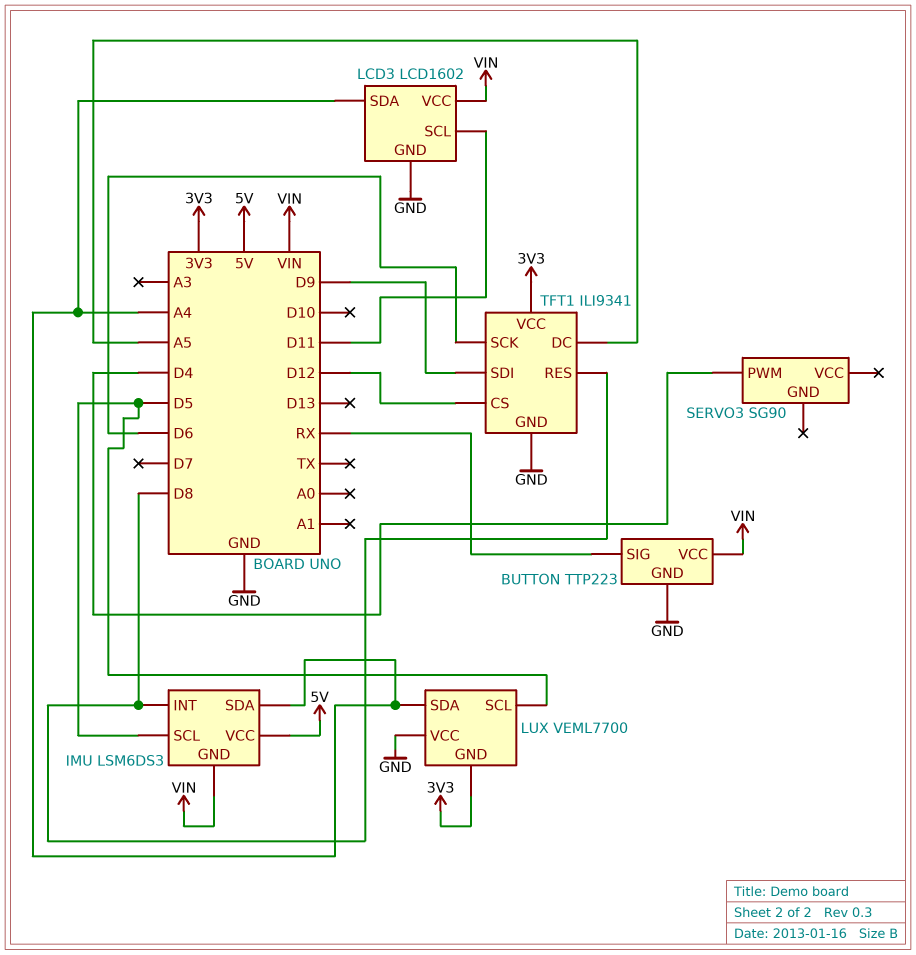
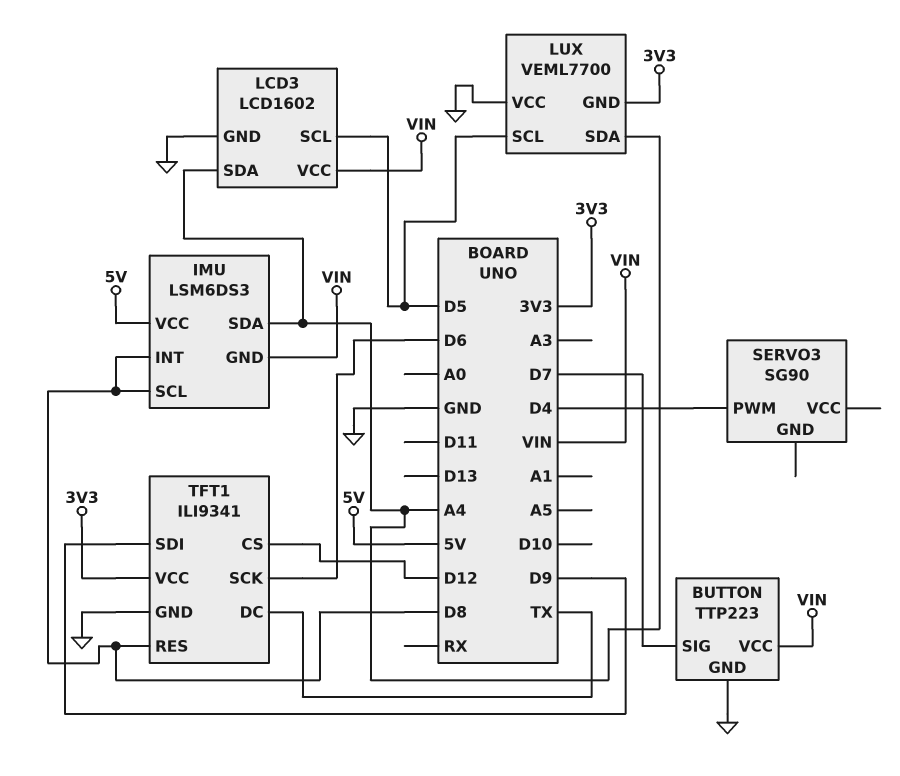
BUTTON pin SIG: RX -> D7
IMU pin SCL: D5 -> D8
LCD3 pin SCL: D11 -> D5
TFT1 pin DC: A5 -> TX

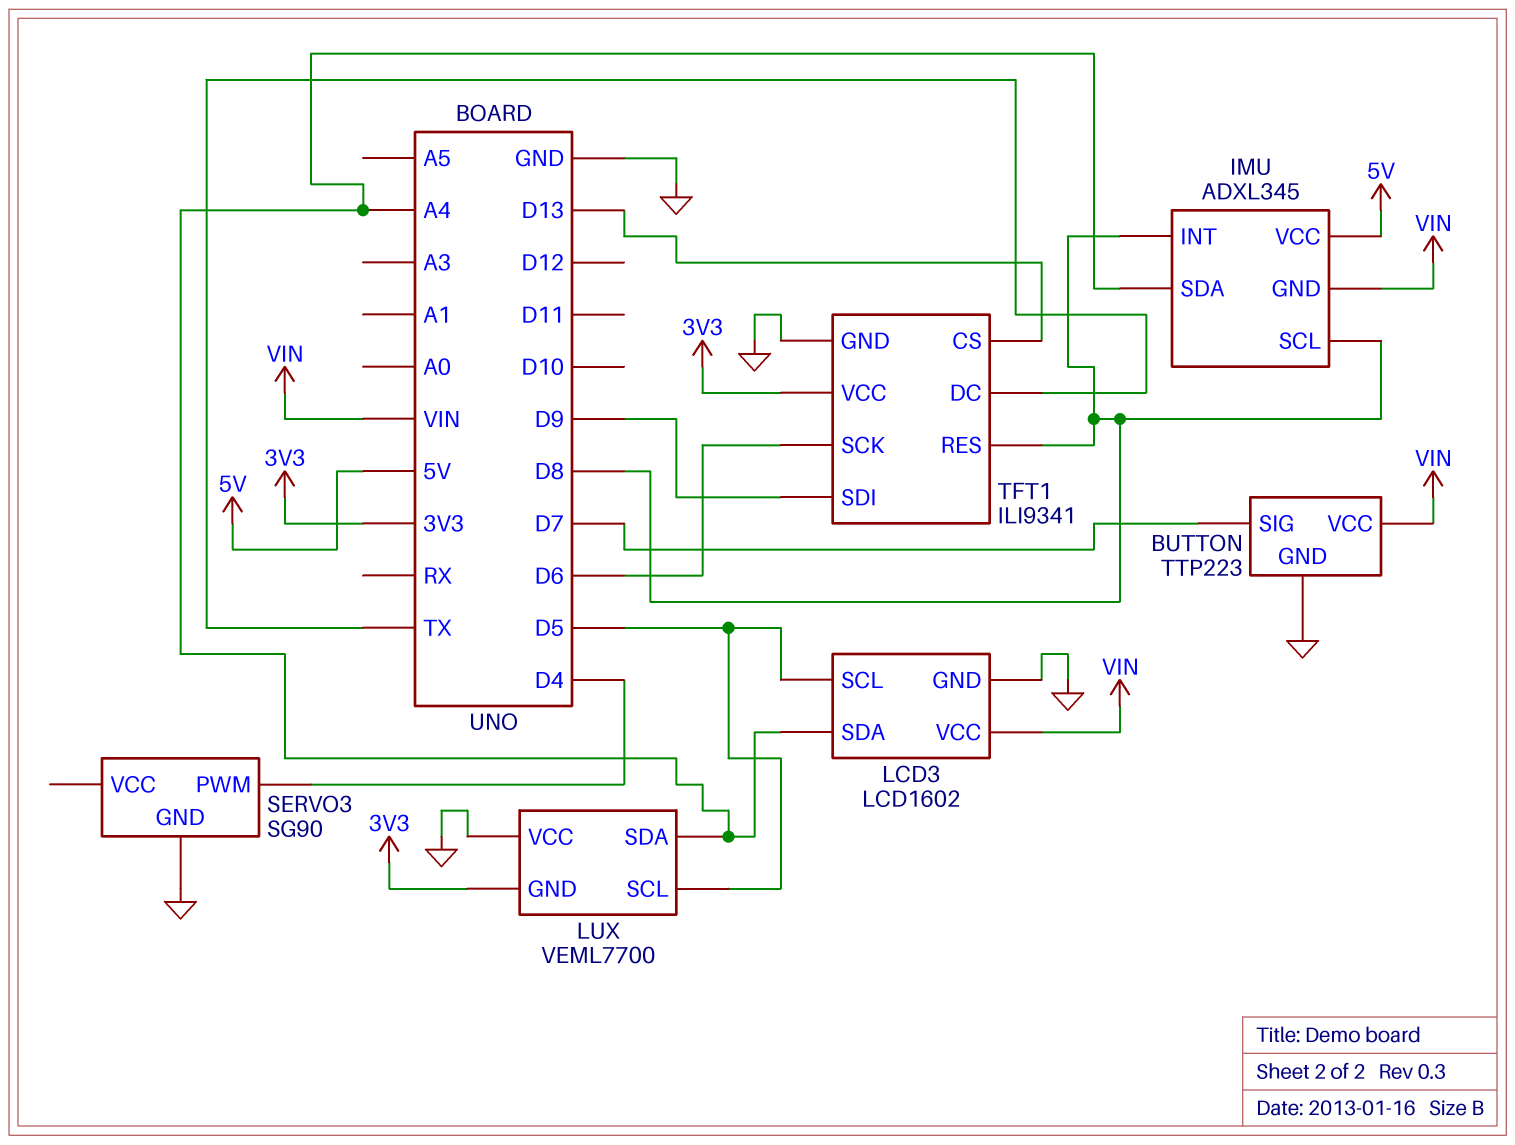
IMU: LSM6DS3 -> ADXL345
SERVO3 pin GND: none -> GND
TFT1 pin CS: D12 -> D13

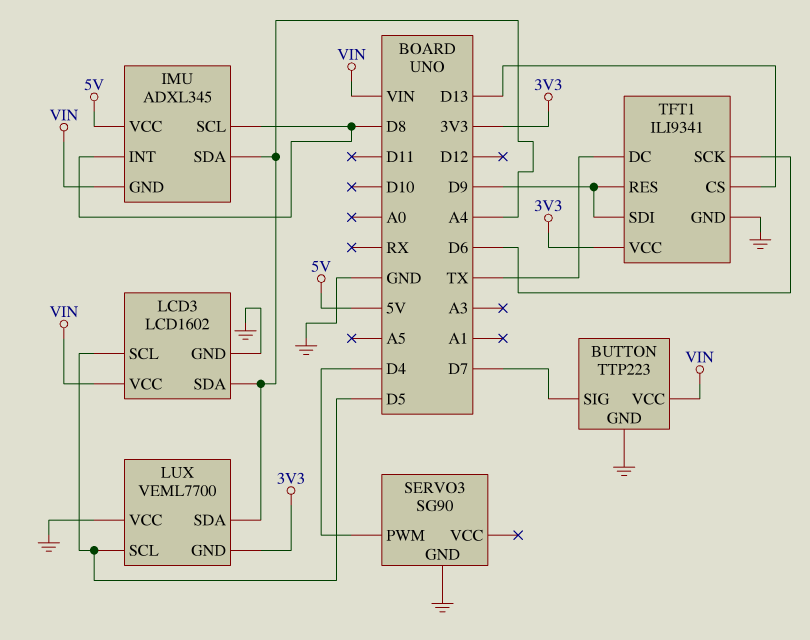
TFT1 pin RES: D8 -> D9

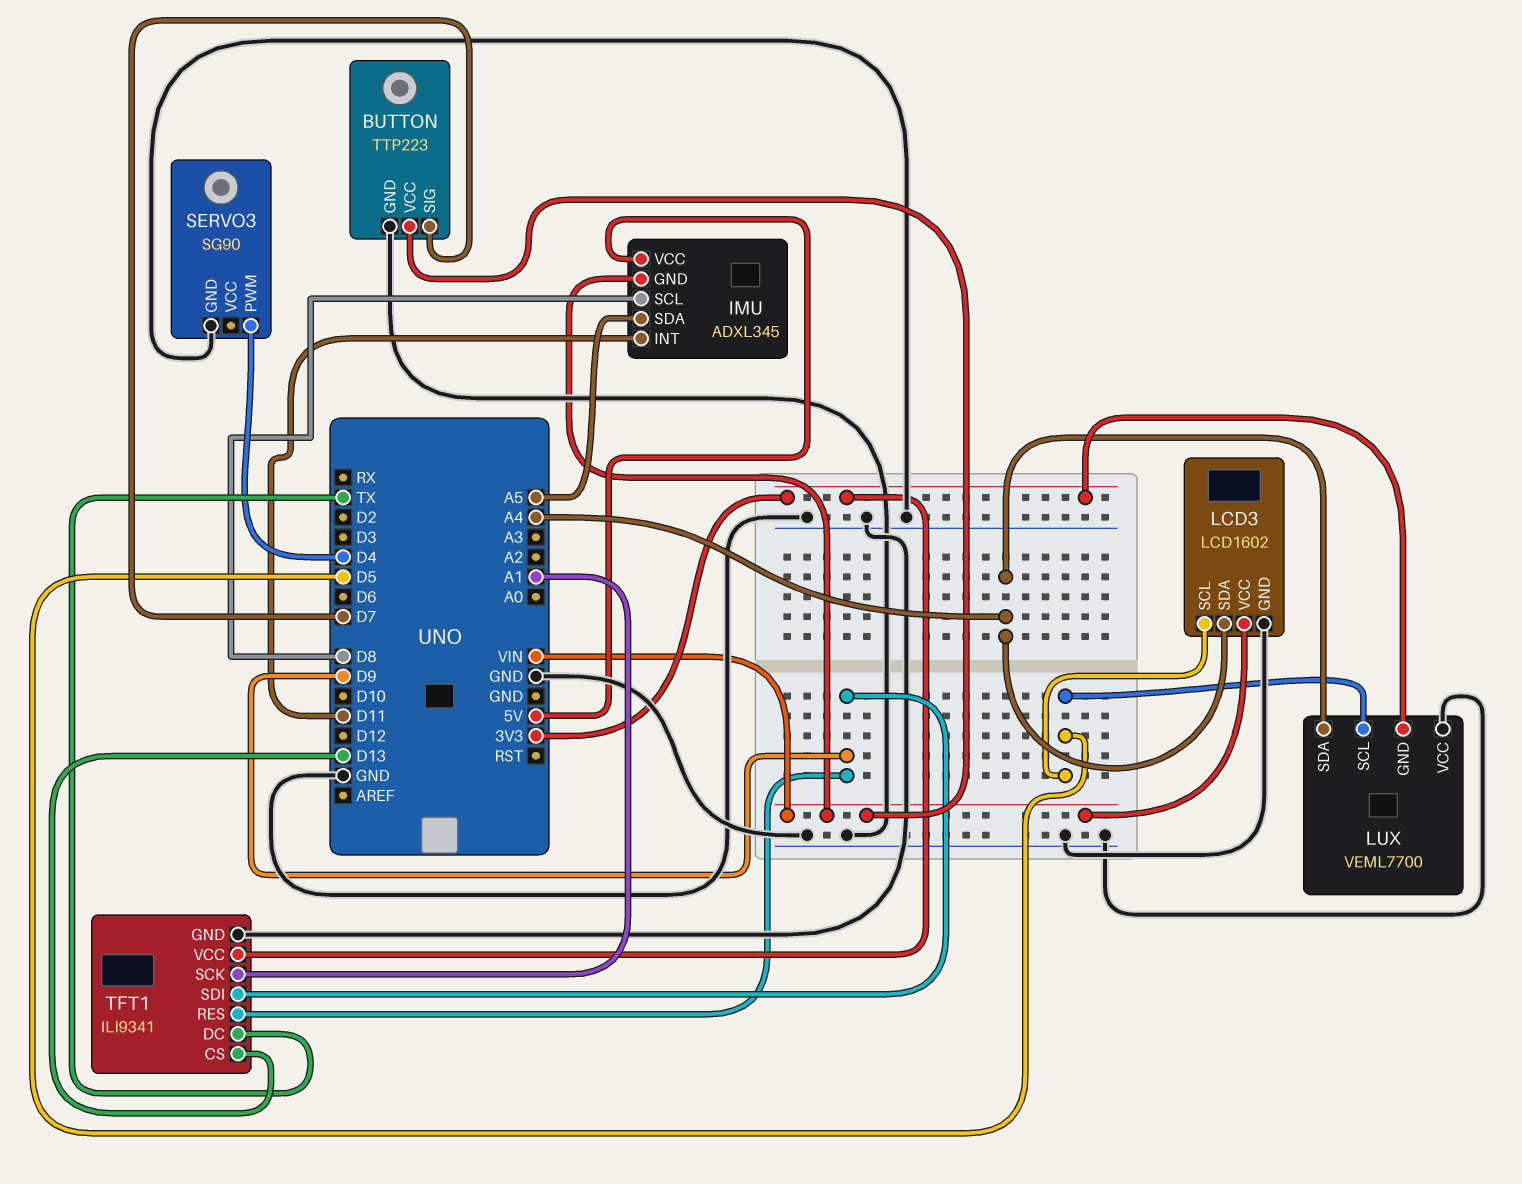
IMU pin INT: D8 -> D11
IMU pin SDA: A4 -> A5
TFT1 pin SCK: D6 -> A1

